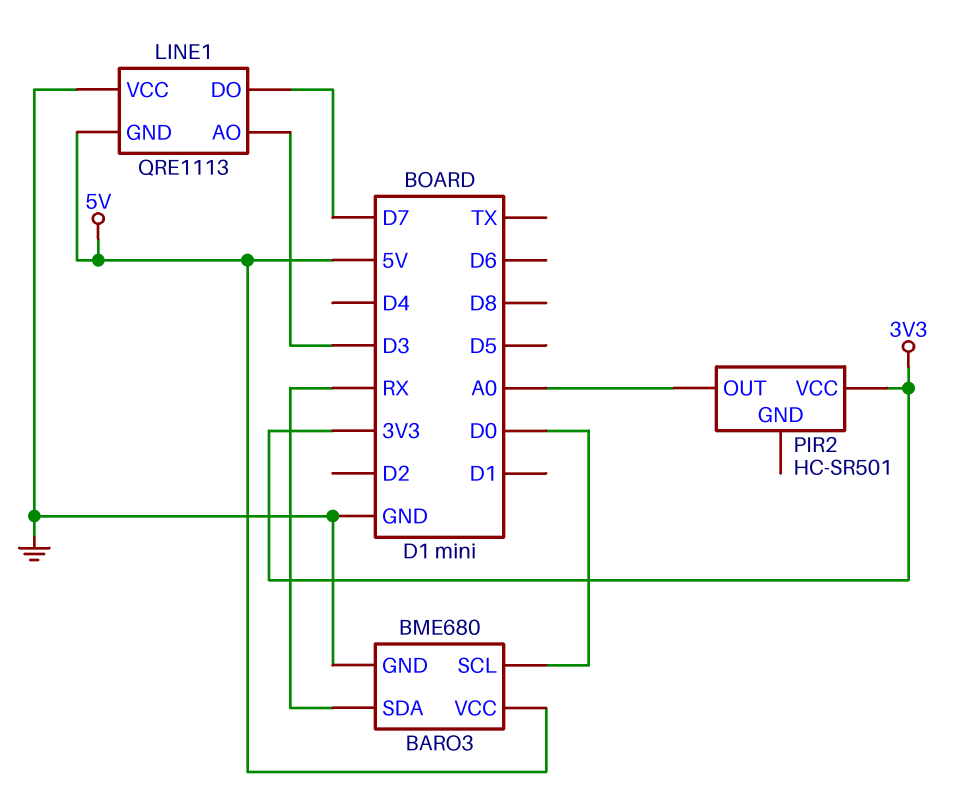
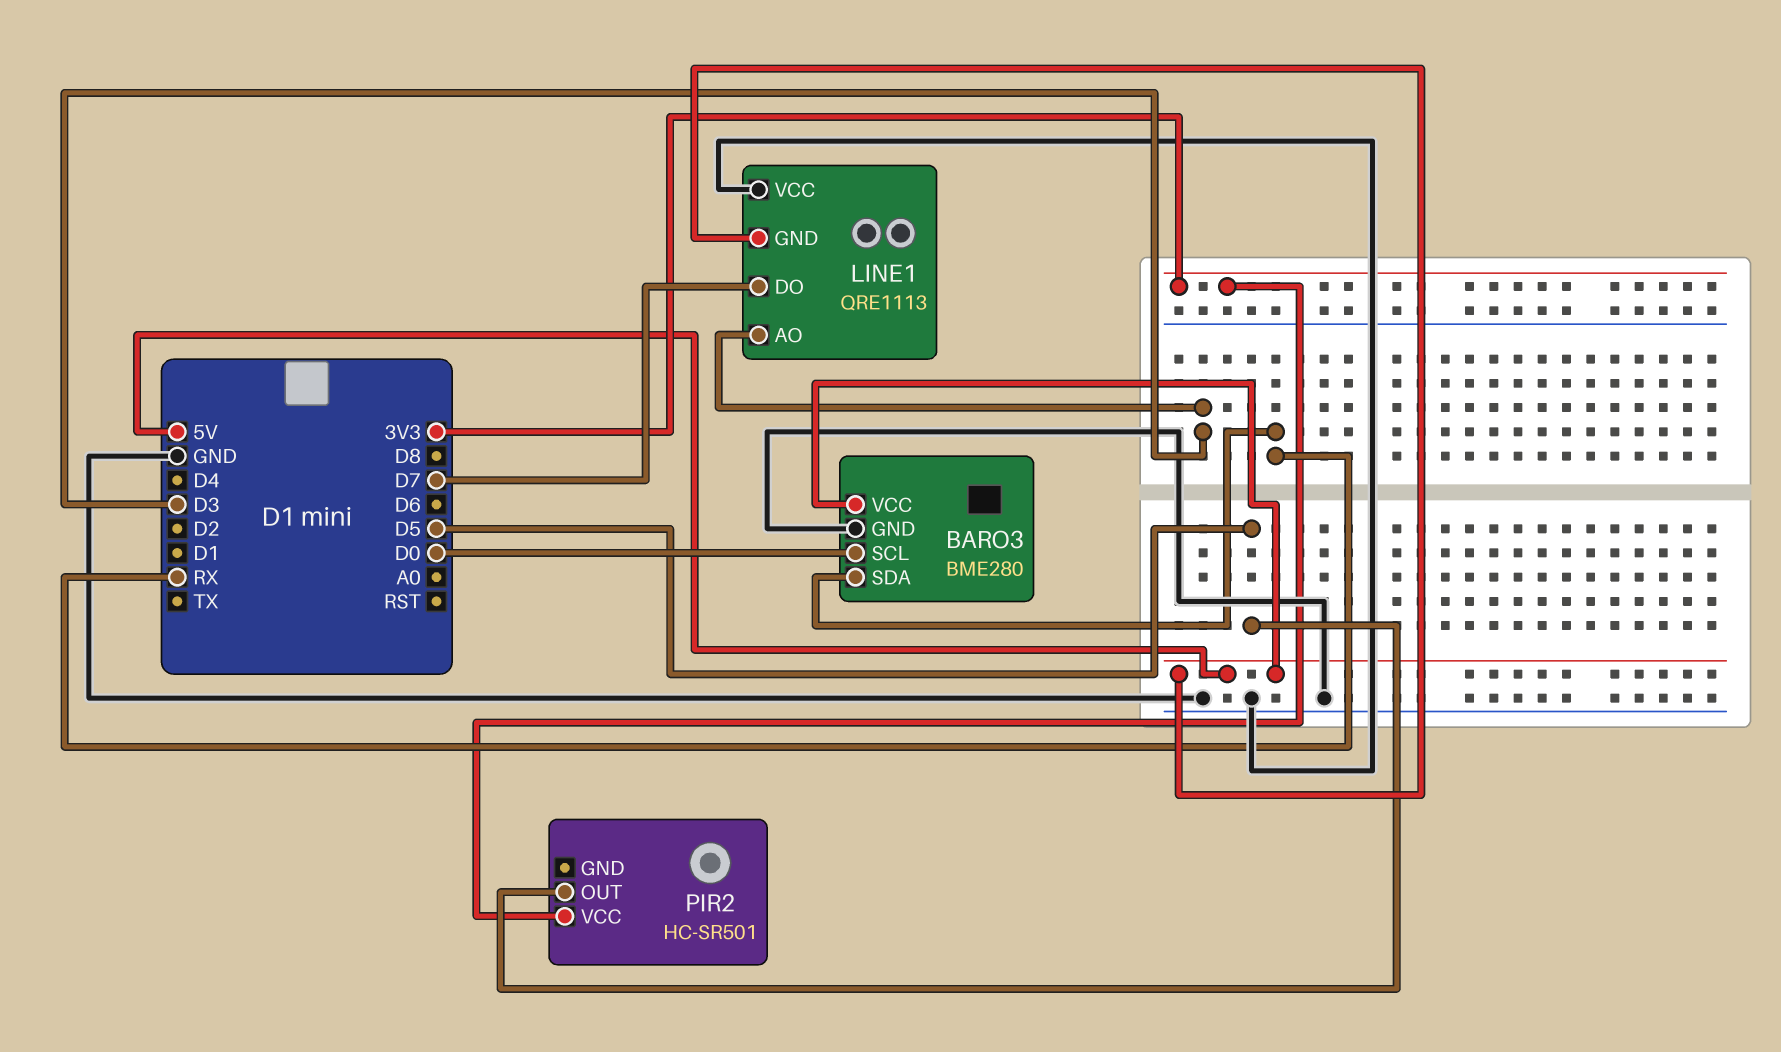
BARO3: BME680 -> BME280
PIR2 pin OUT: A0 -> D5

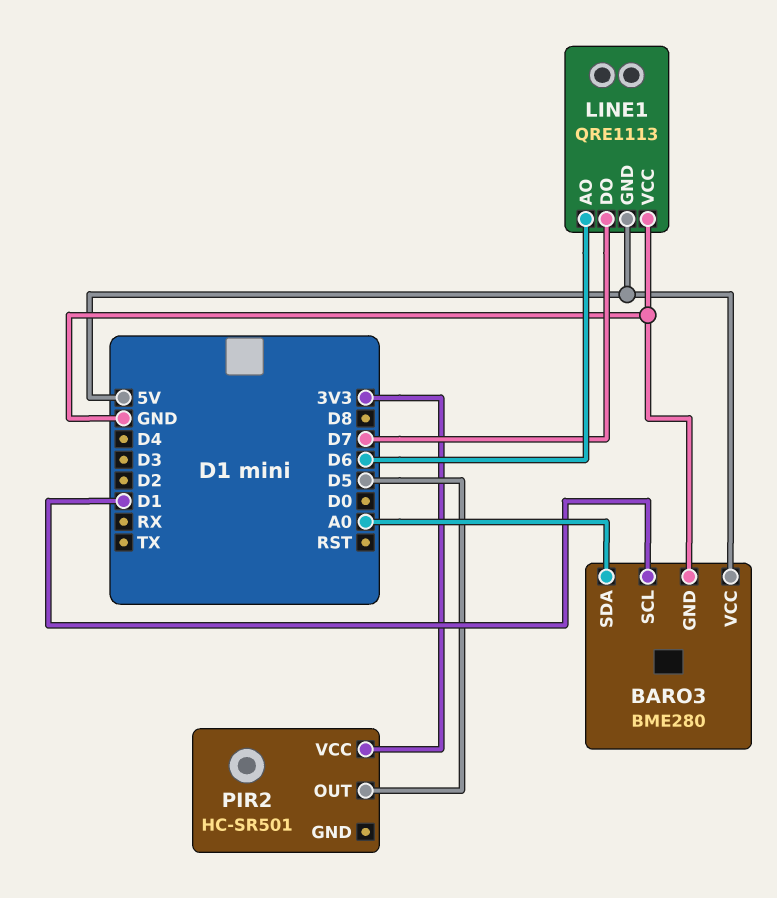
BARO3 pin SCL: D0 -> D1
BARO3 pin SDA: RX -> A0
LINE1 pin AO: D3 -> D6

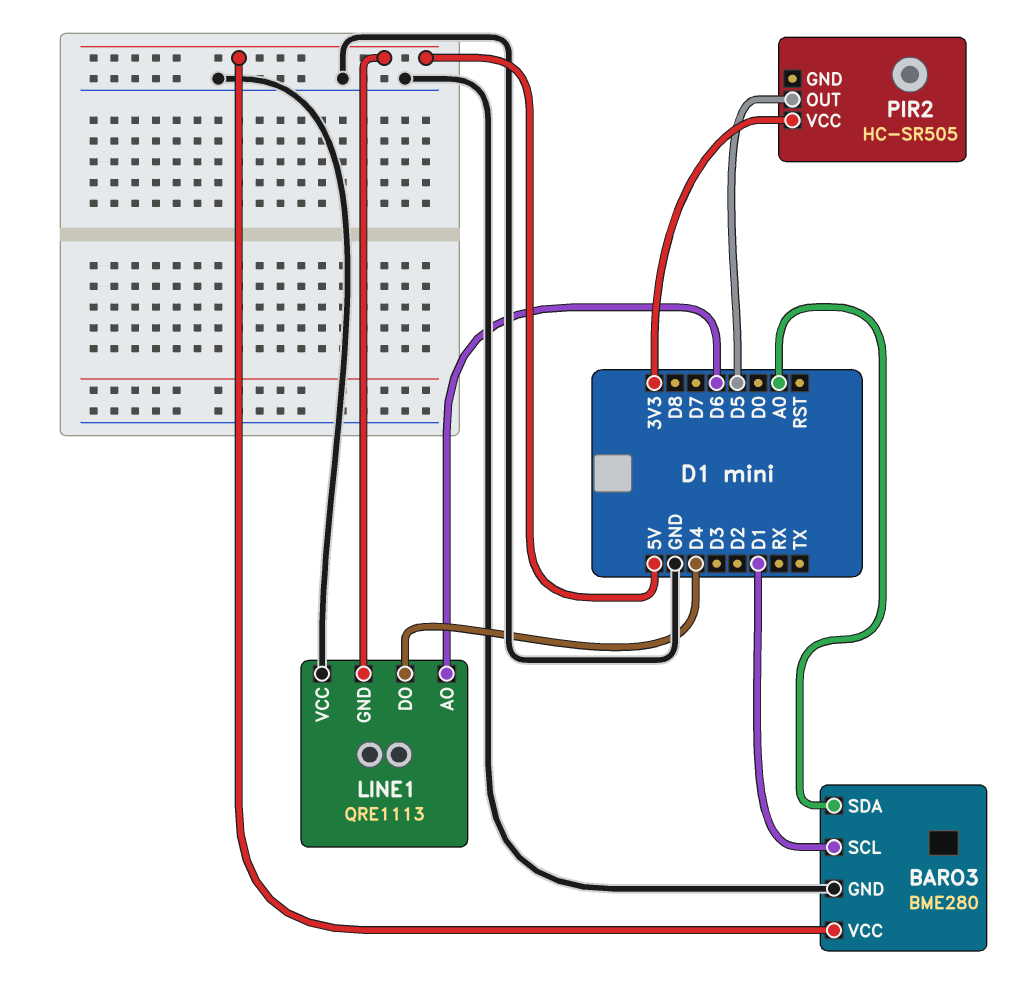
LINE1 pin DO: D7 -> D4
PIR2: HC-SR501 -> HC-SR505

